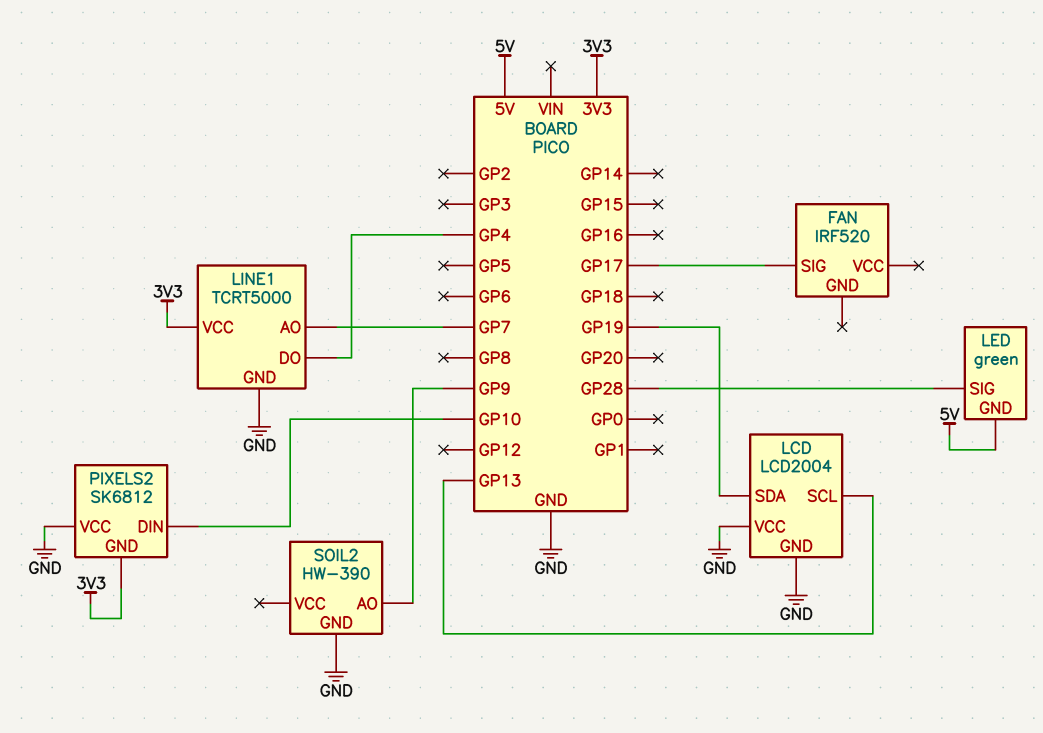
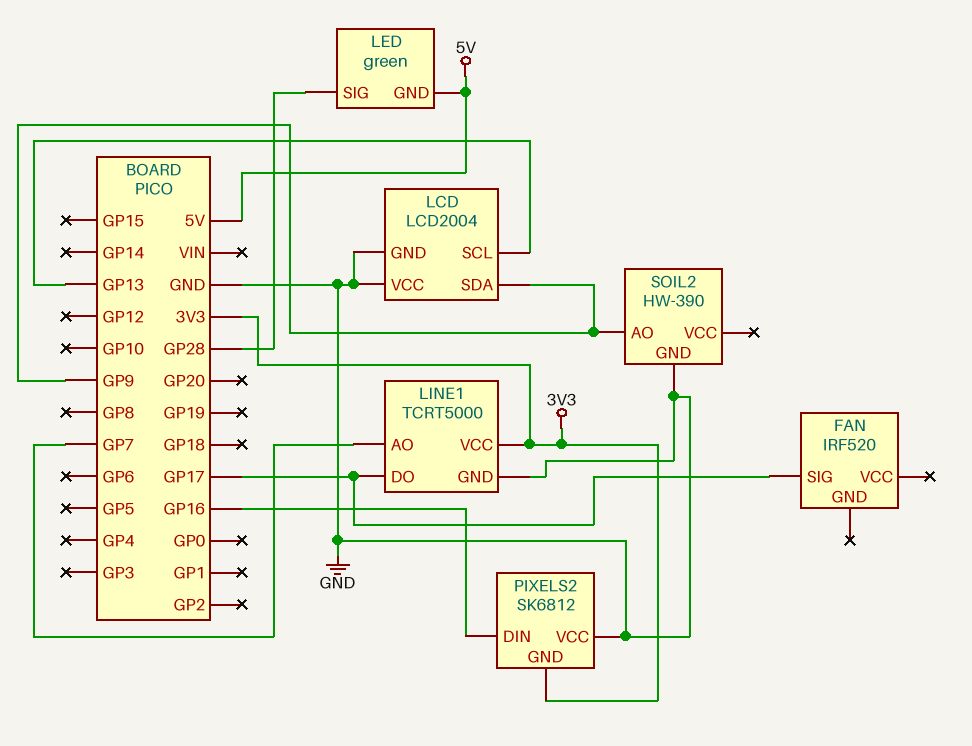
LCD pin SDA: GP19 -> GP9
LINE1 pin DO: GP4 -> GP17
PIXELS2 pin DIN: GP10 -> GP16

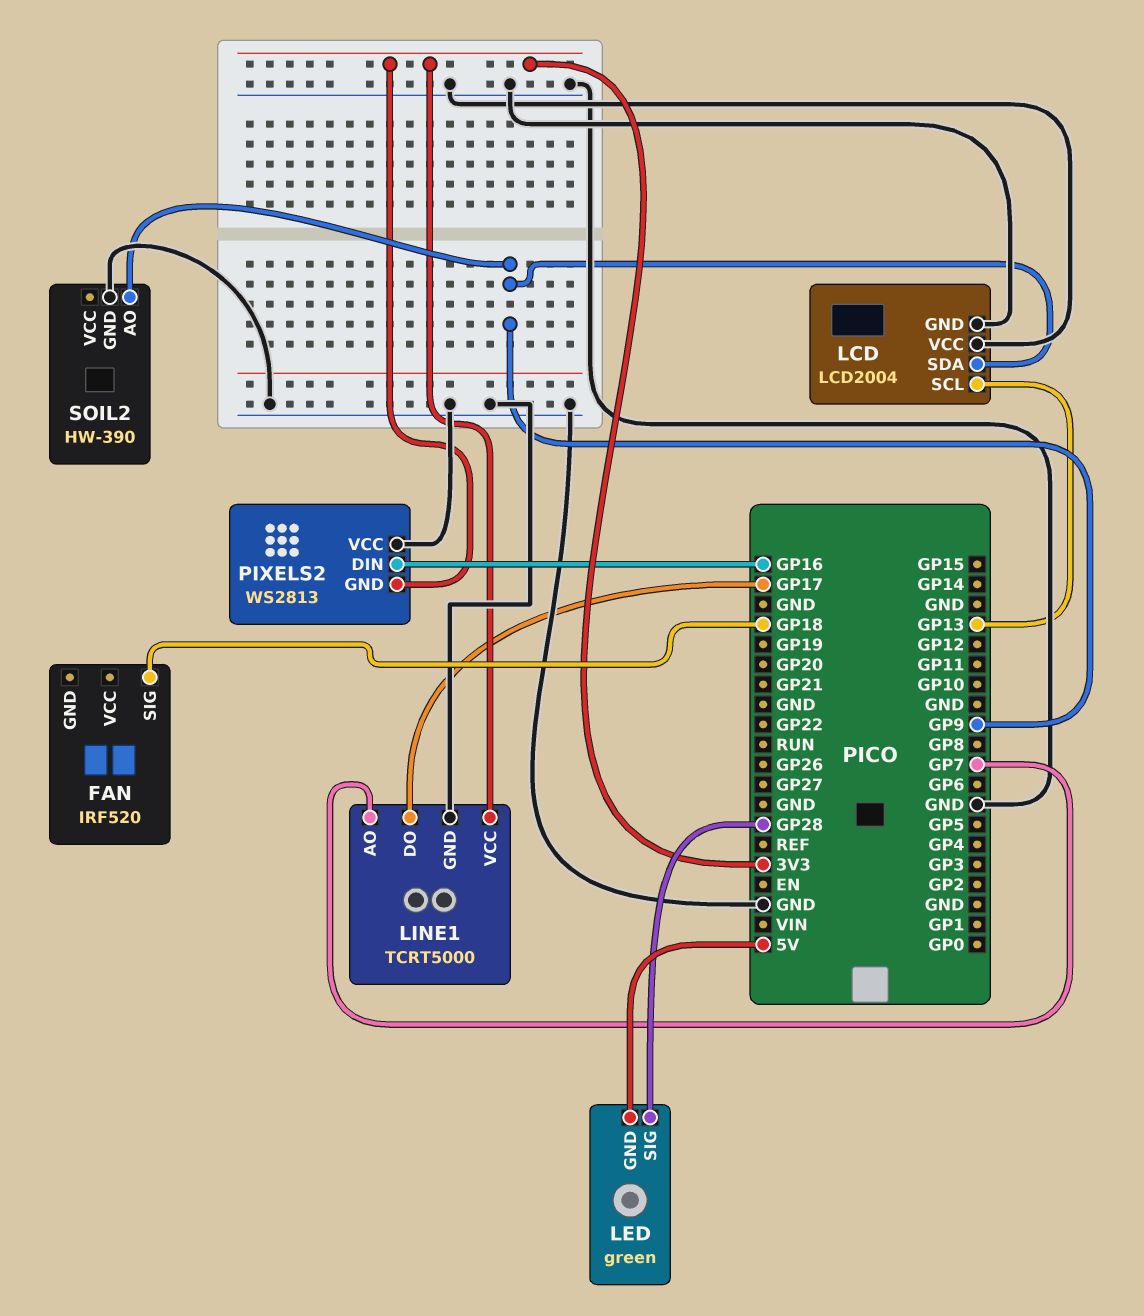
FAN pin SIG: GP17 -> GP18
PIXELS2: SK6812 -> WS2813

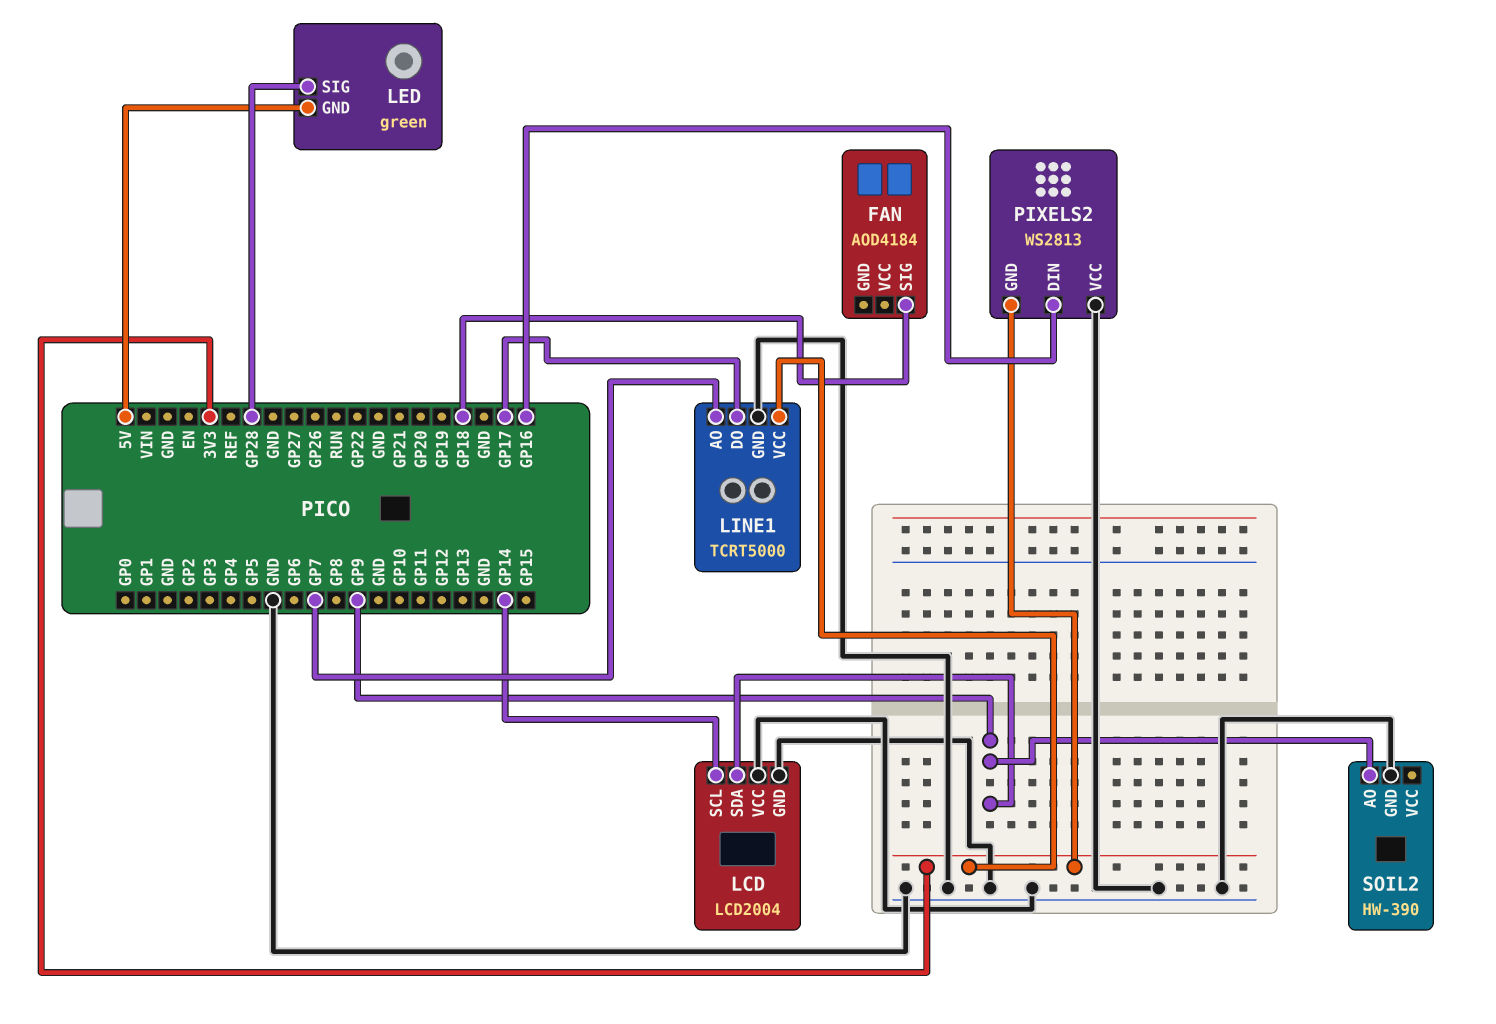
FAN: IRF520 -> AOD4184
LCD pin SCL: GP13 -> GP14

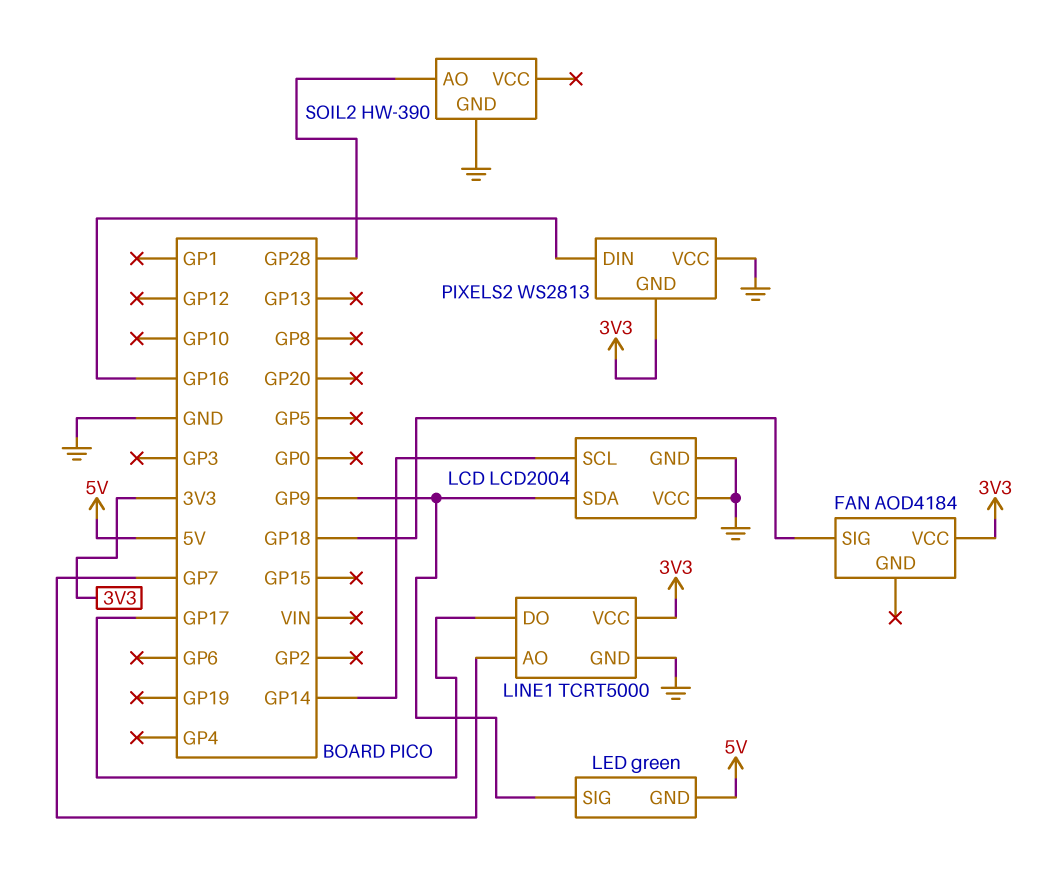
FAN pin VCC: none -> 3V3
LED pin SIG: GP28 -> GP9
SOIL2 pin AO: GP9 -> GP28

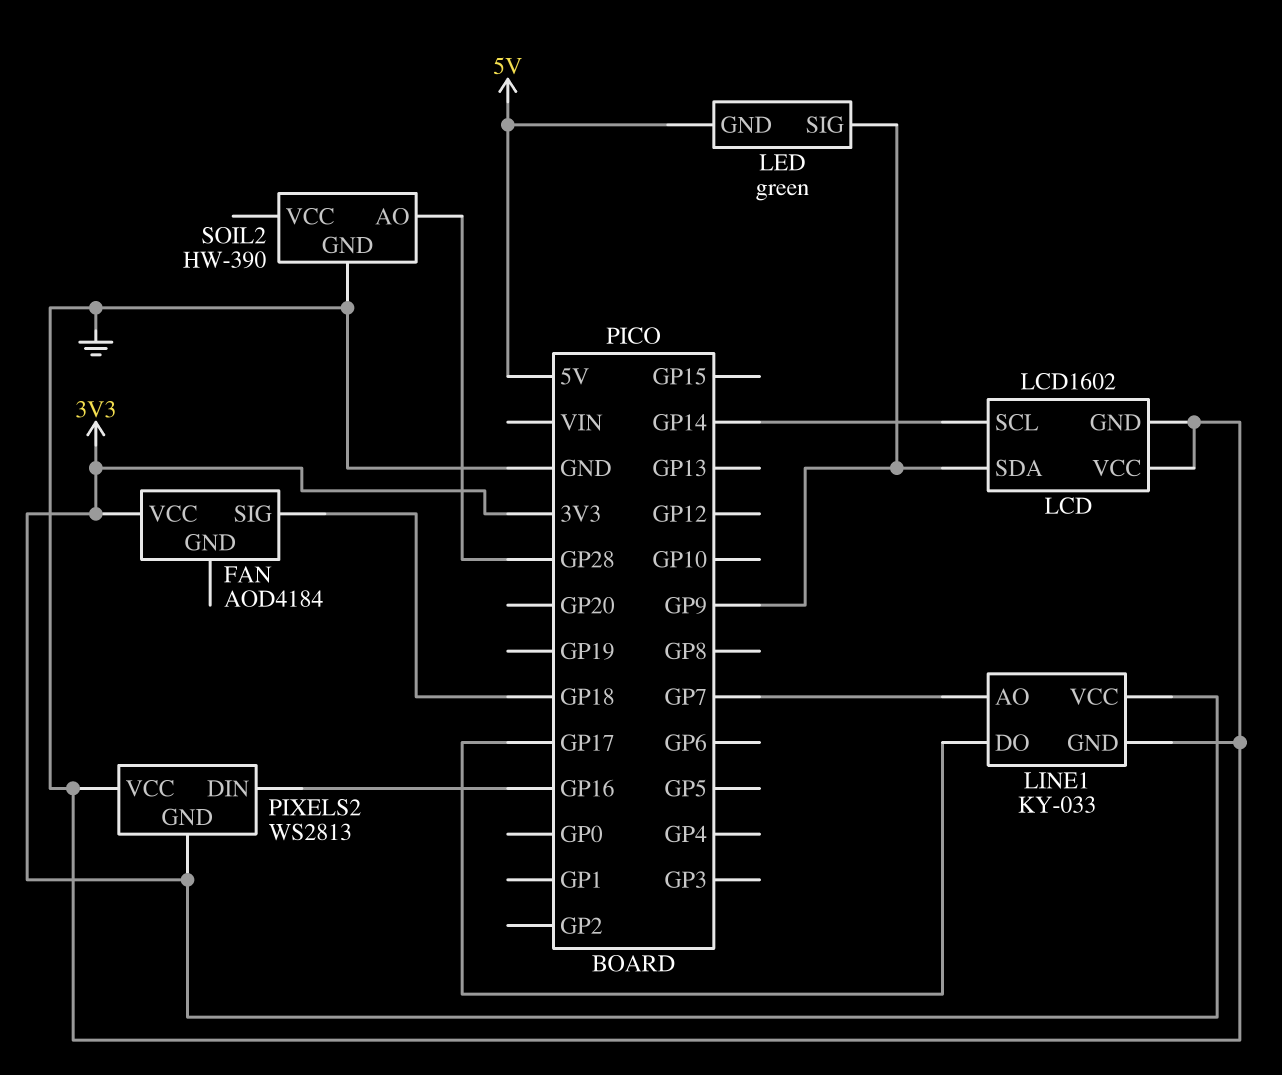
LCD: LCD2004 -> LCD1602
LINE1: TCRT5000 -> KY-033

